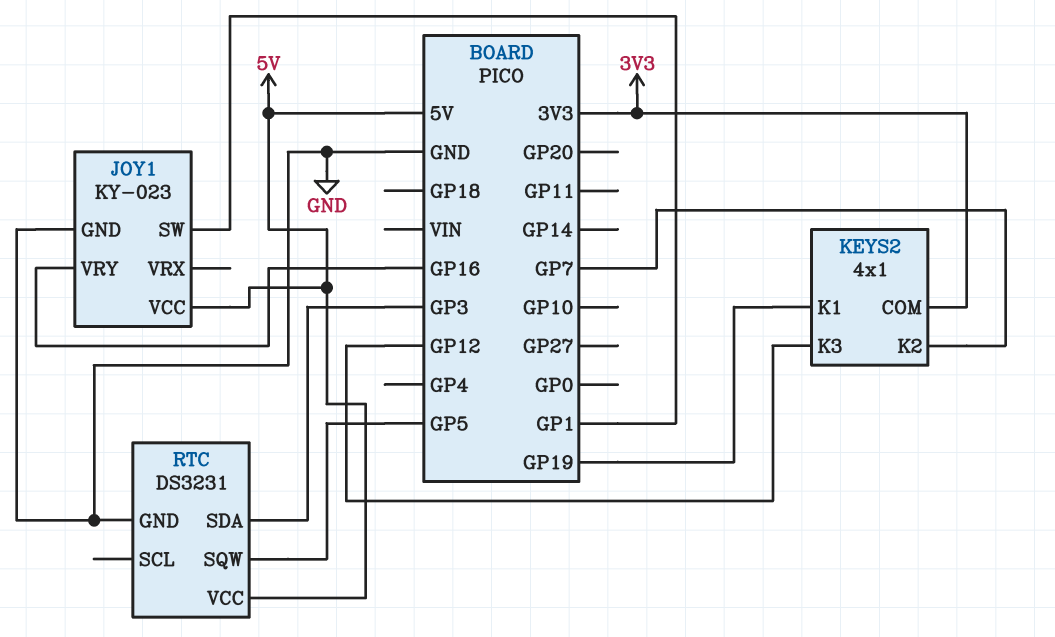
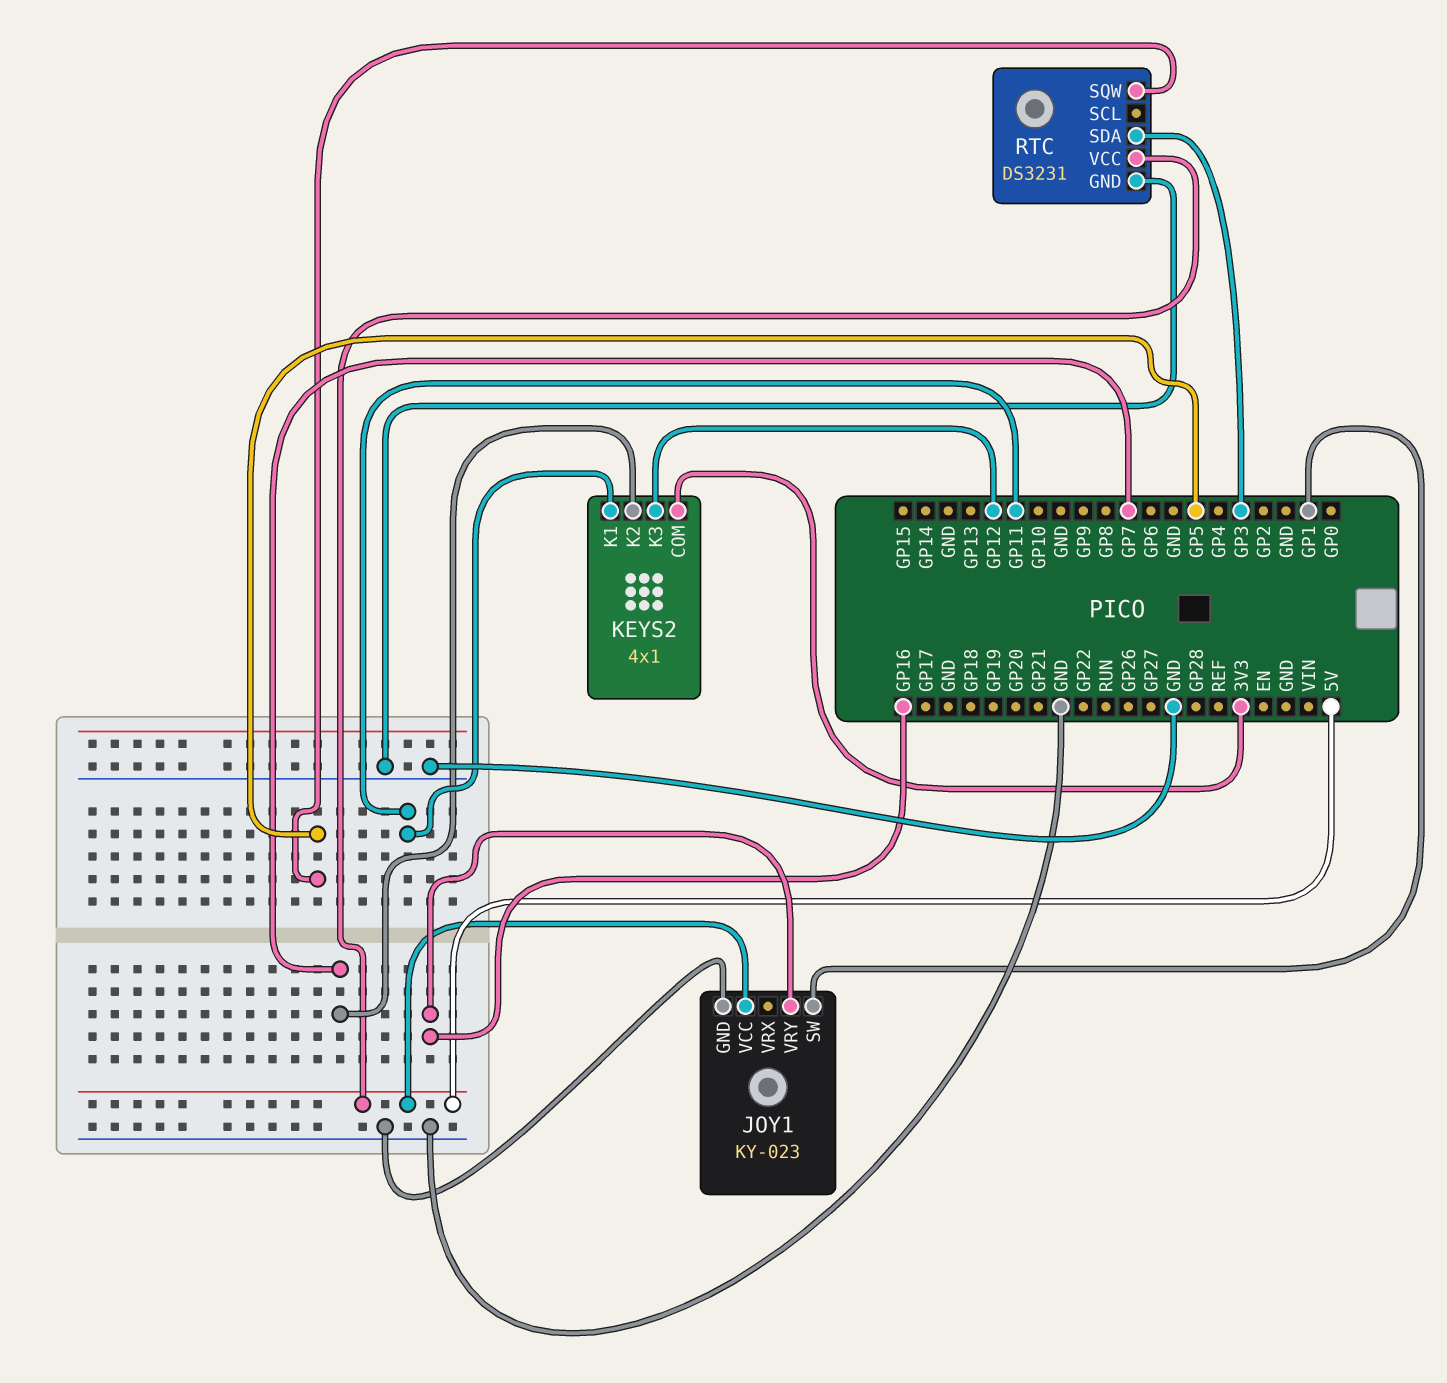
KEYS2 pin K1: GP19 -> GP11

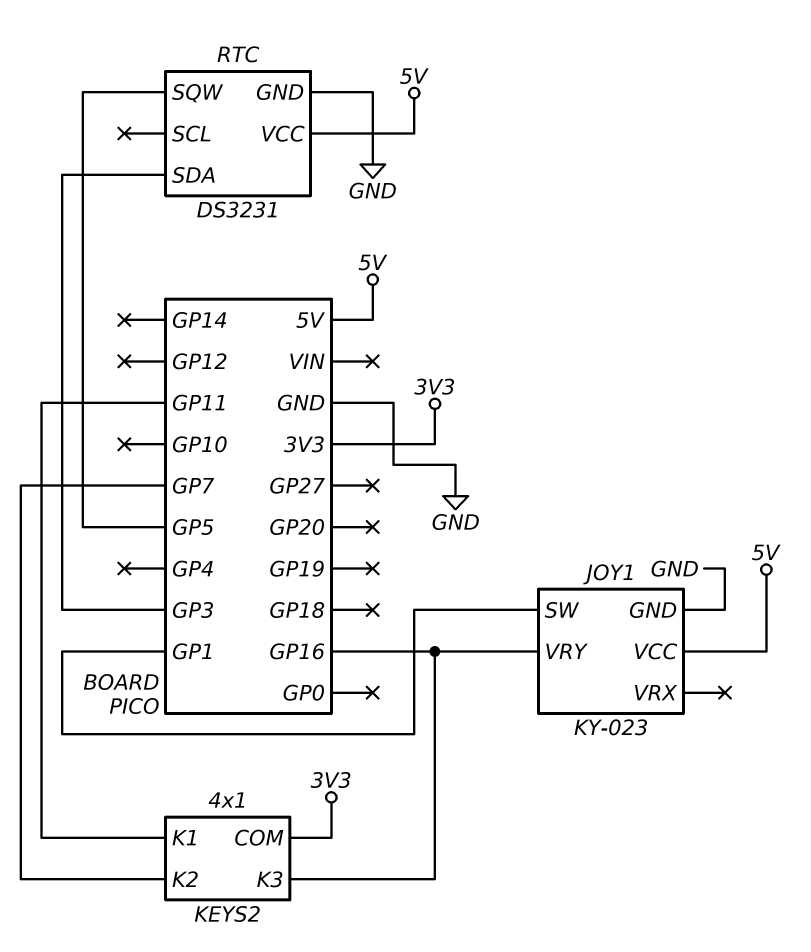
KEYS2 pin K3: GP12 -> GP16

